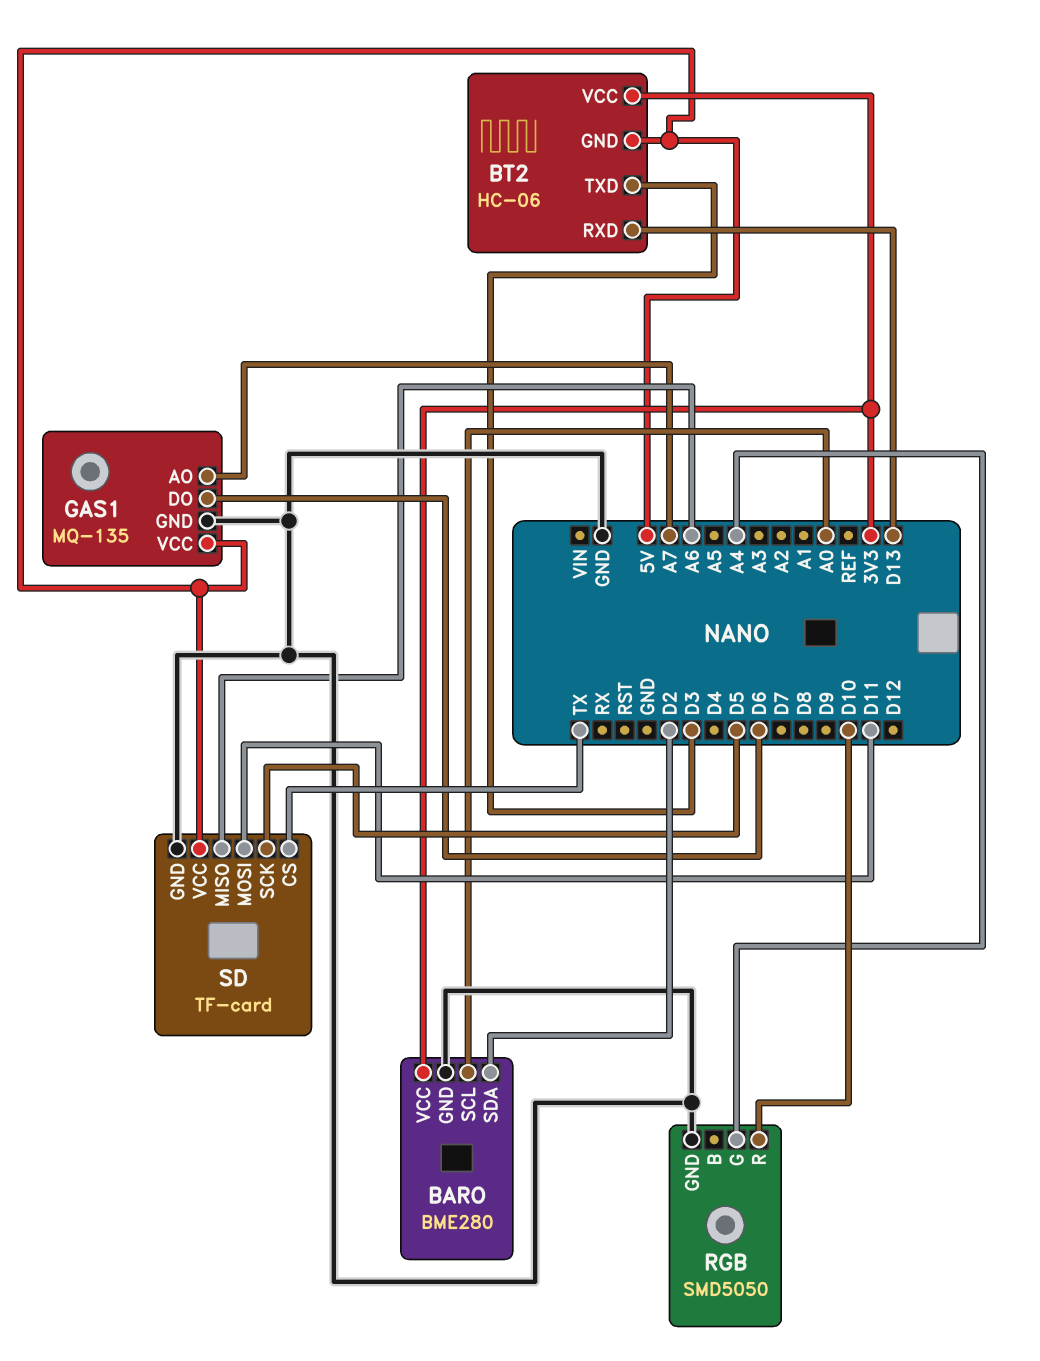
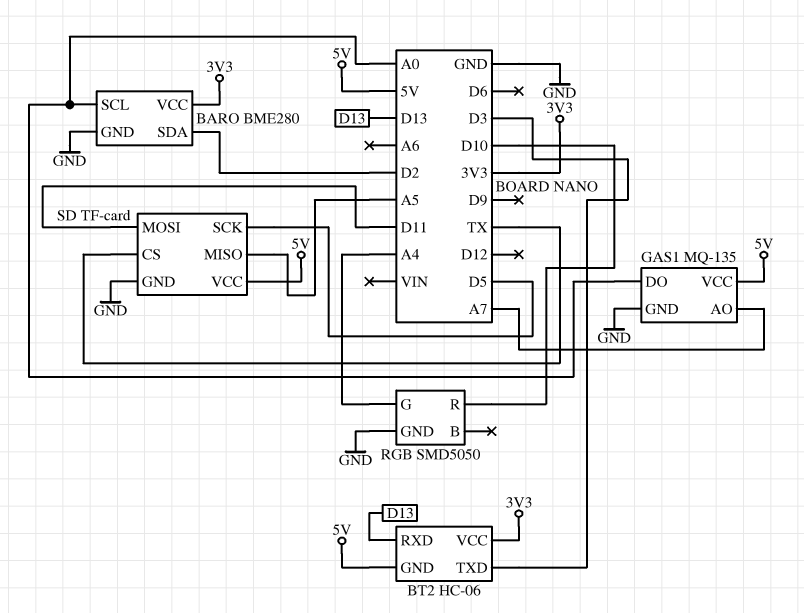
GAS1 pin DO: D6 -> A0
SD pin MISO: A6 -> A5

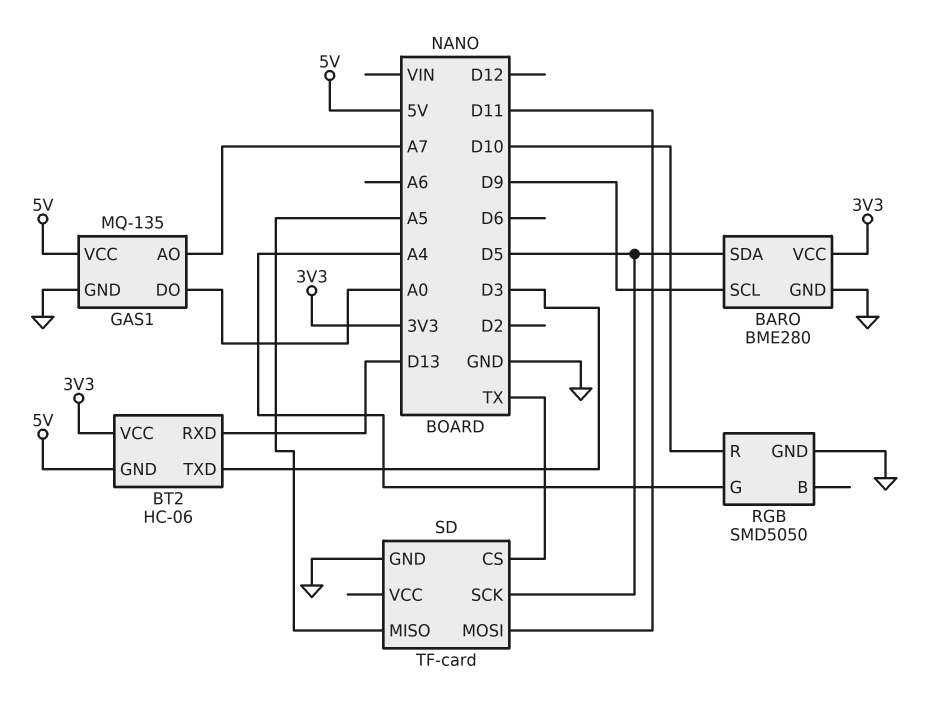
BARO pin SCL: A0 -> D9
BARO pin SDA: D2 -> D5
SD pin VCC: 5V -> none

